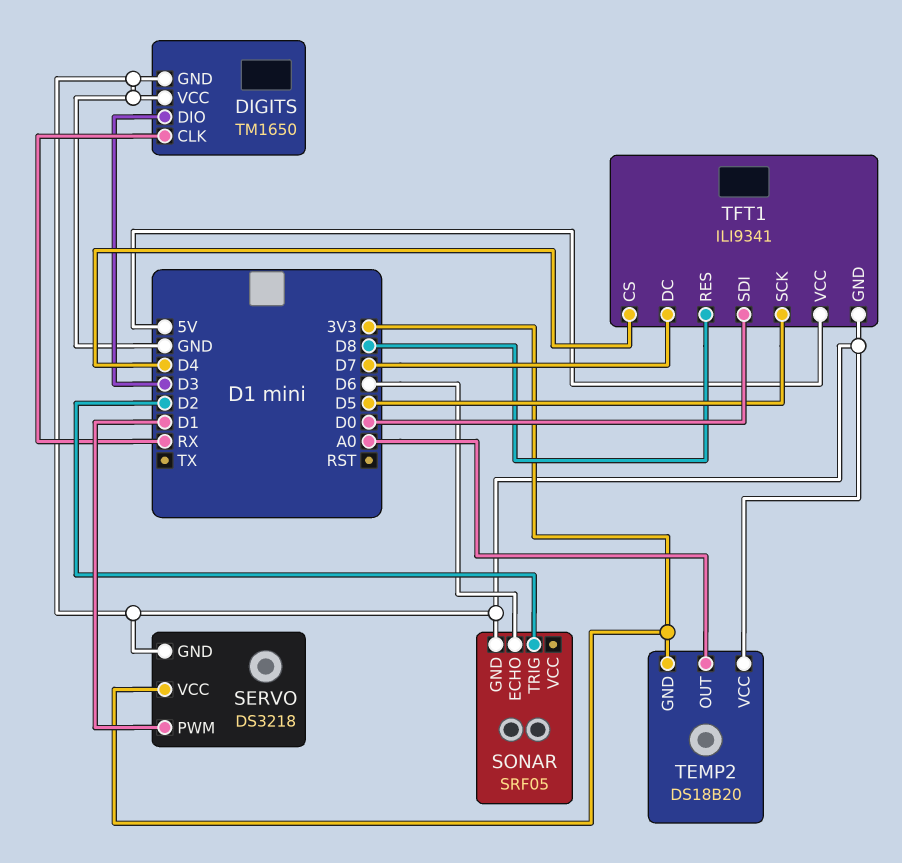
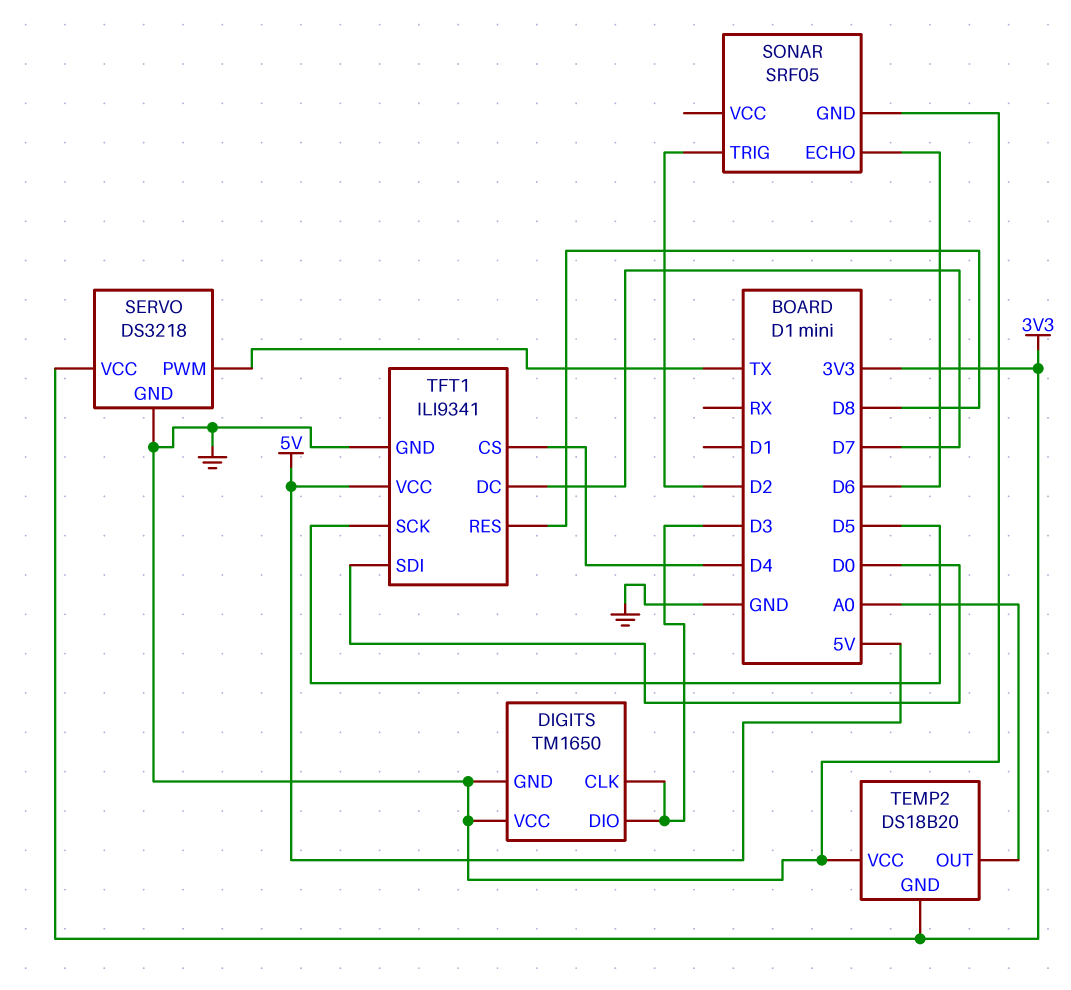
DIGITS pin CLK: RX -> D3
SERVO pin PWM: D1 -> TX

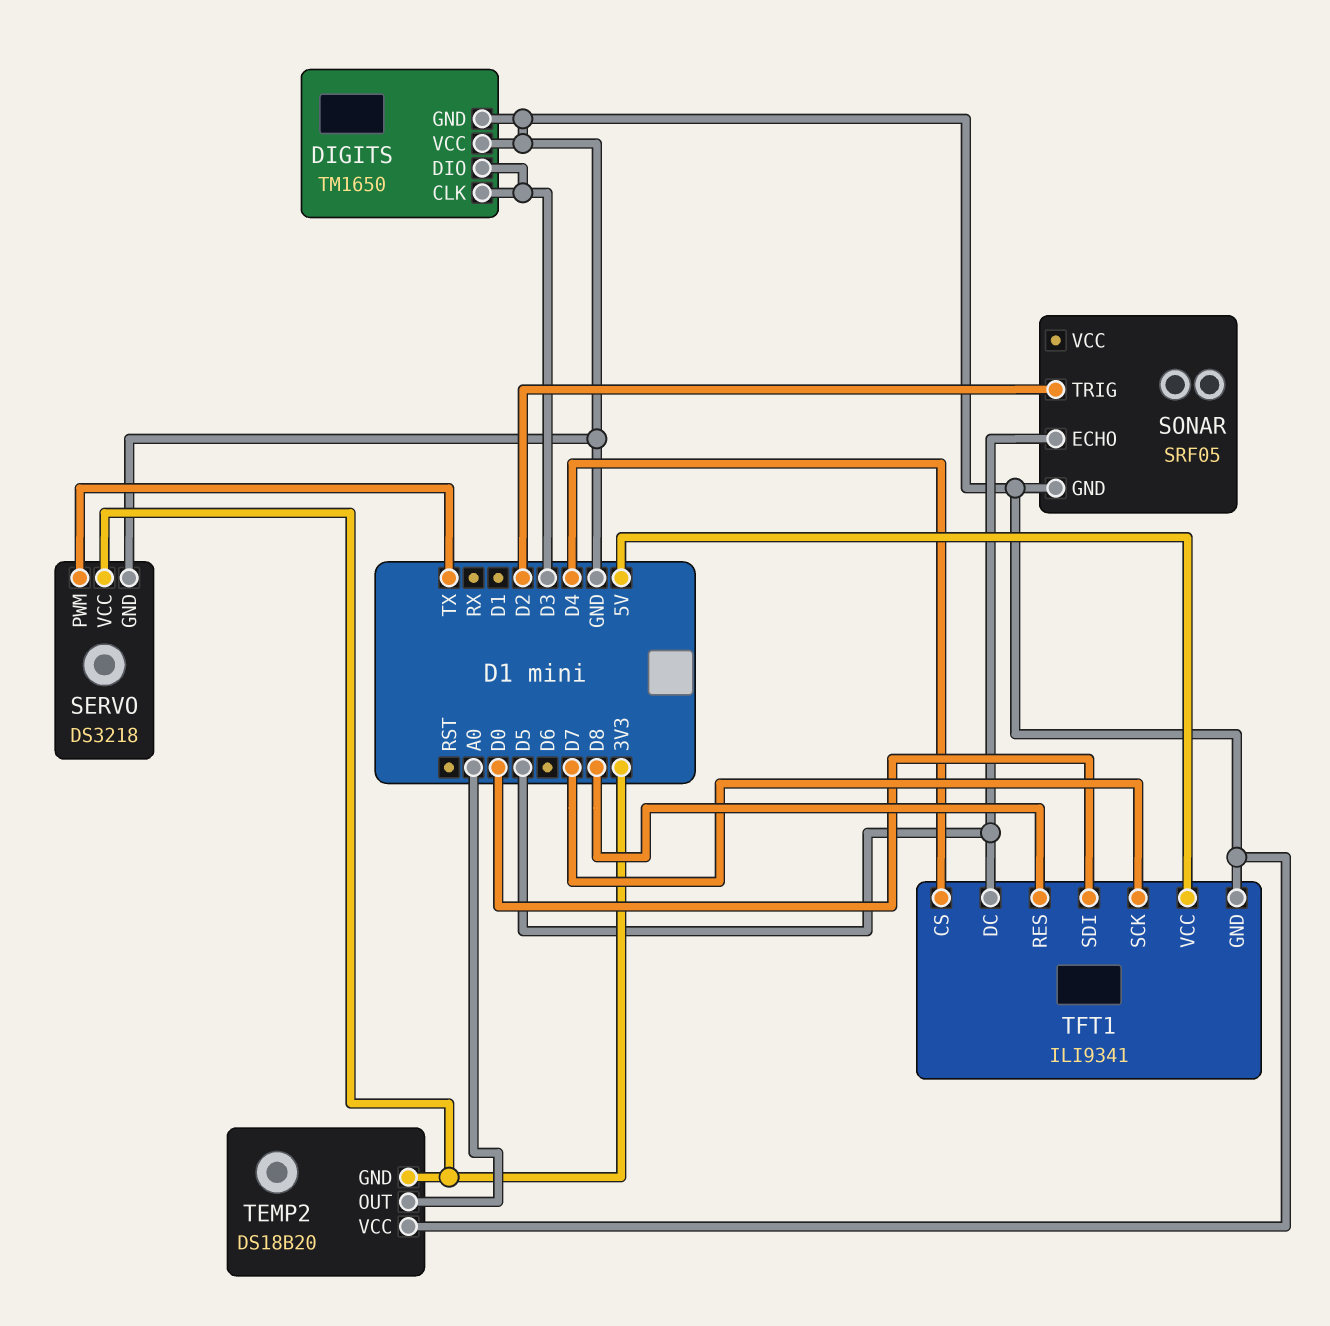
SONAR pin ECHO: D6 -> D5
TFT1 pin DC: D7 -> D5
TFT1 pin SCK: D5 -> D7

